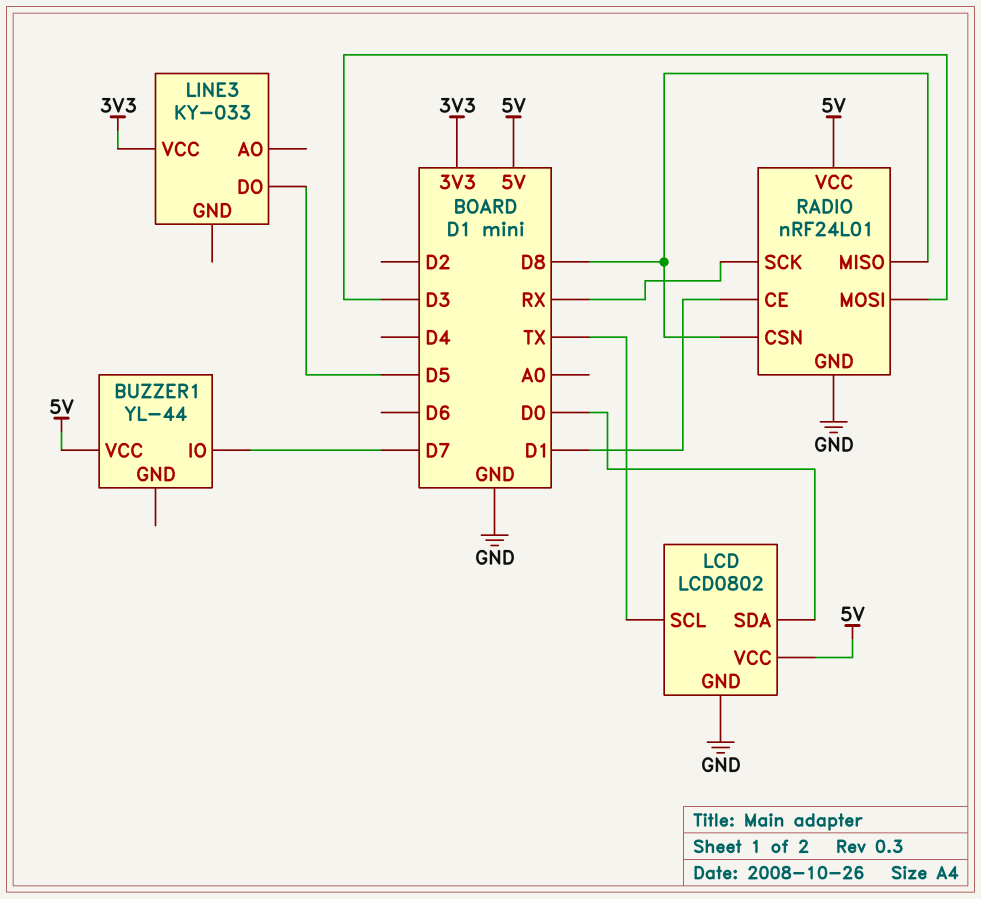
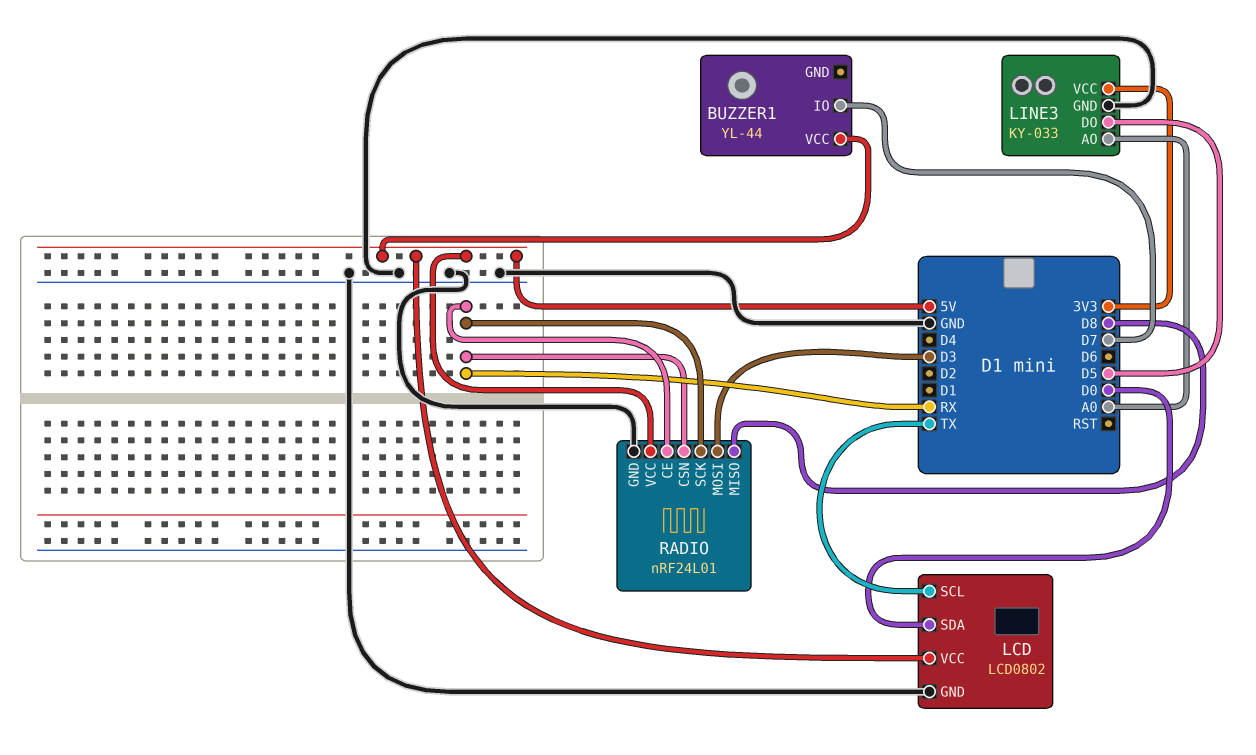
LINE3 pin AO: none -> A0
LINE3 pin GND: none -> GND
RADIO pin CE: D1 -> RX
RADIO pin CSN: D8 -> RX

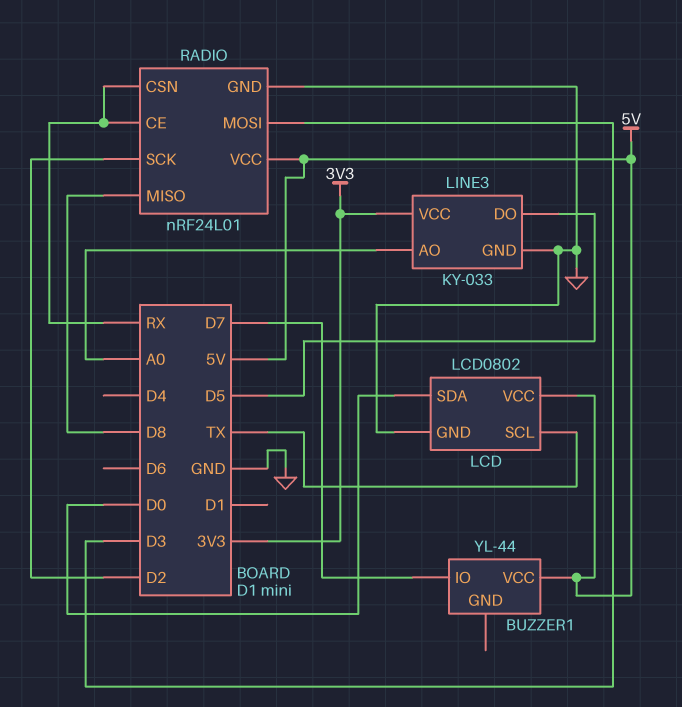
RADIO pin SCK: RX -> D2

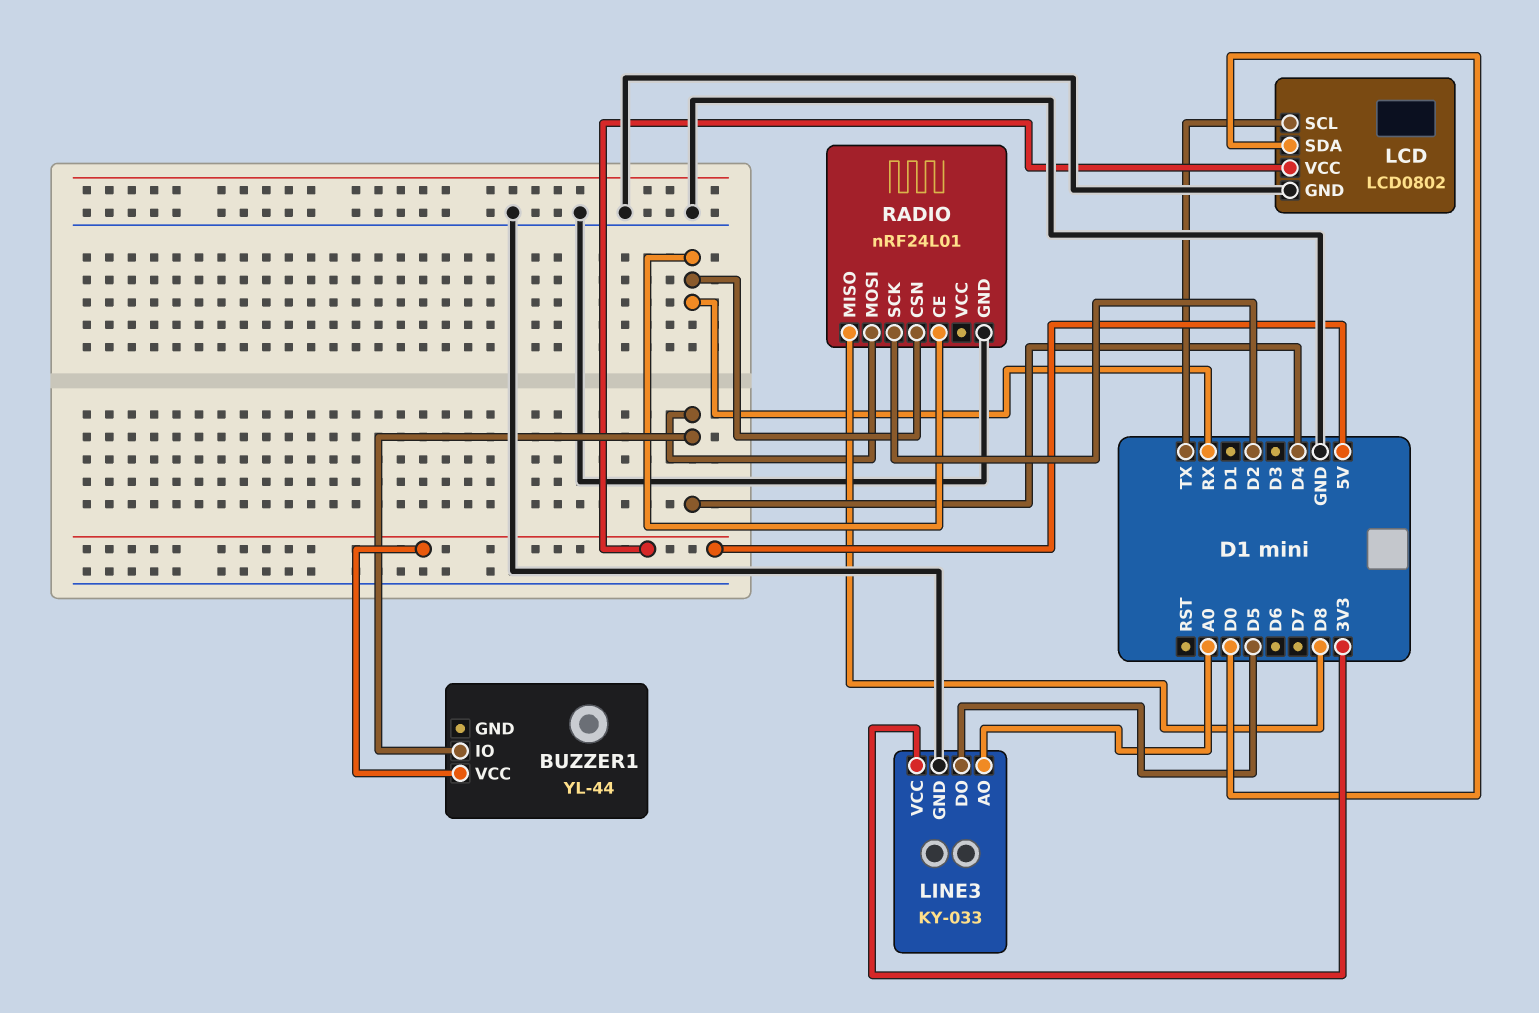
BUZZER1 pin IO: D7 -> D4
RADIO pin MOSI: D3 -> D4
RADIO pin VCC: 5V -> none

